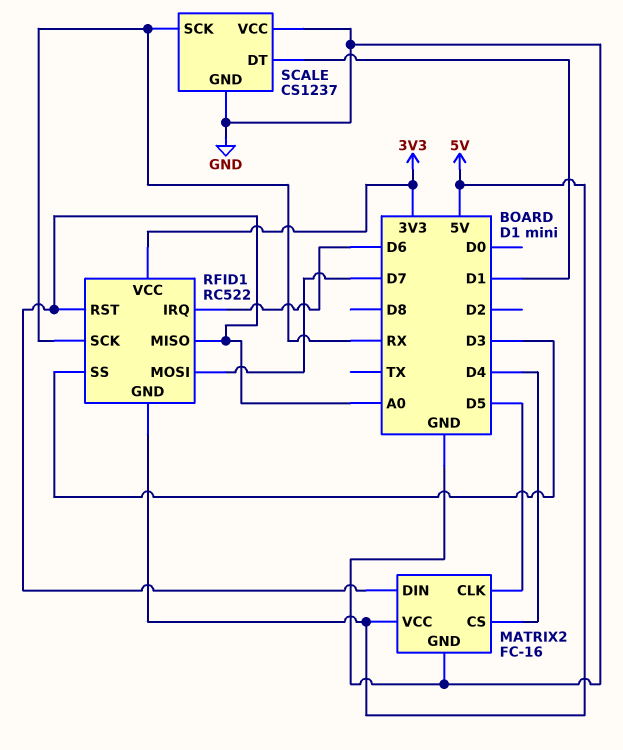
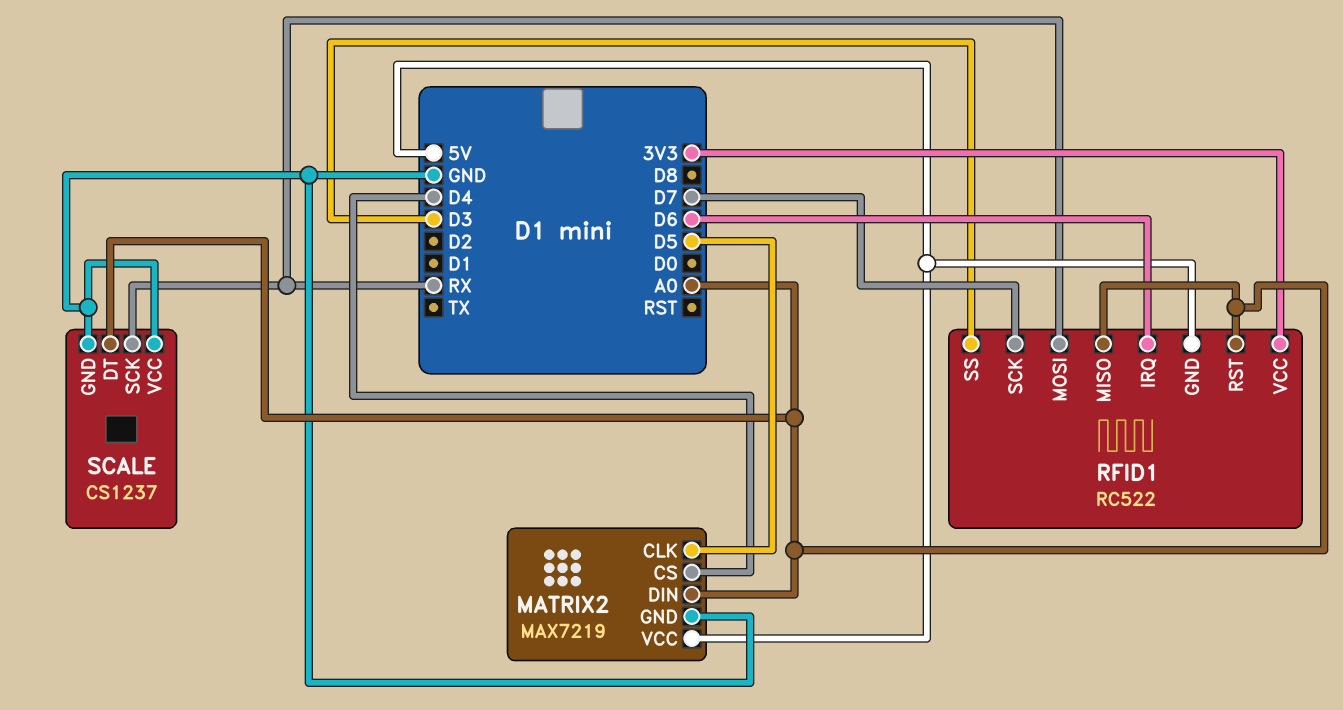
MATRIX2: FC-16 -> MAX7219
RFID1 pin MOSI: D7 -> RX
RFID1 pin SCK: RX -> D7
SCALE pin DT: D1 -> A0

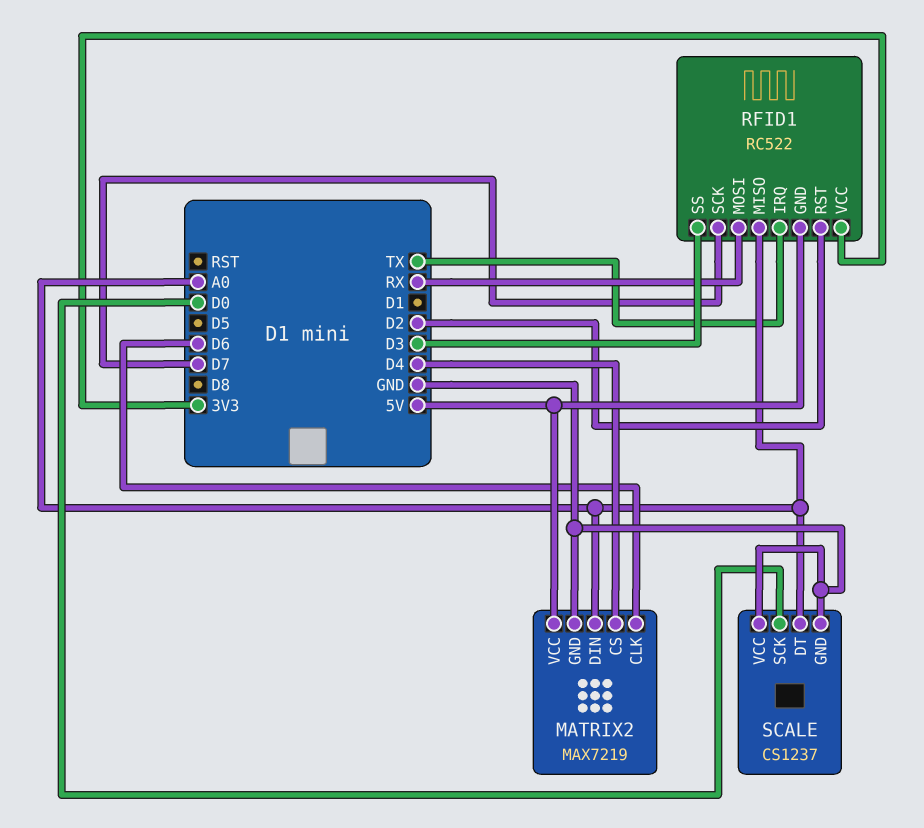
MATRIX2 pin CLK: D5 -> D6
RFID1 pin IRQ: D6 -> TX
RFID1 pin RST: A0 -> D2
SCALE pin SCK: RX -> D0

